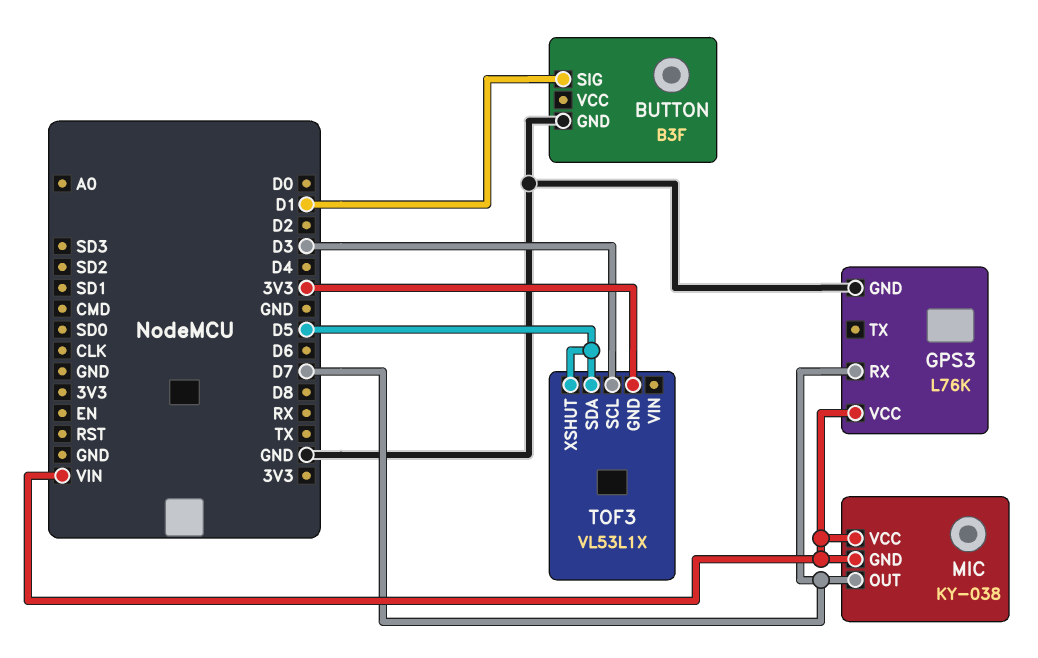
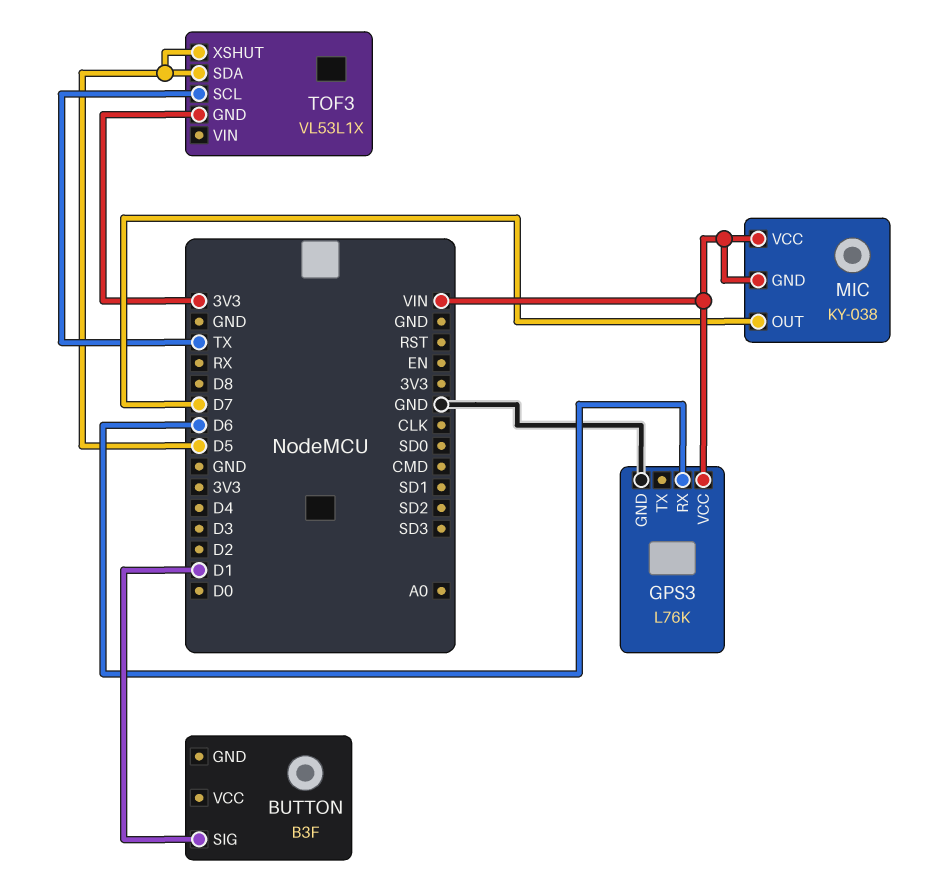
BUTTON pin GND: GND -> none
GPS3 pin RX: D7 -> D6
TOF3 pin SCL: D3 -> TX

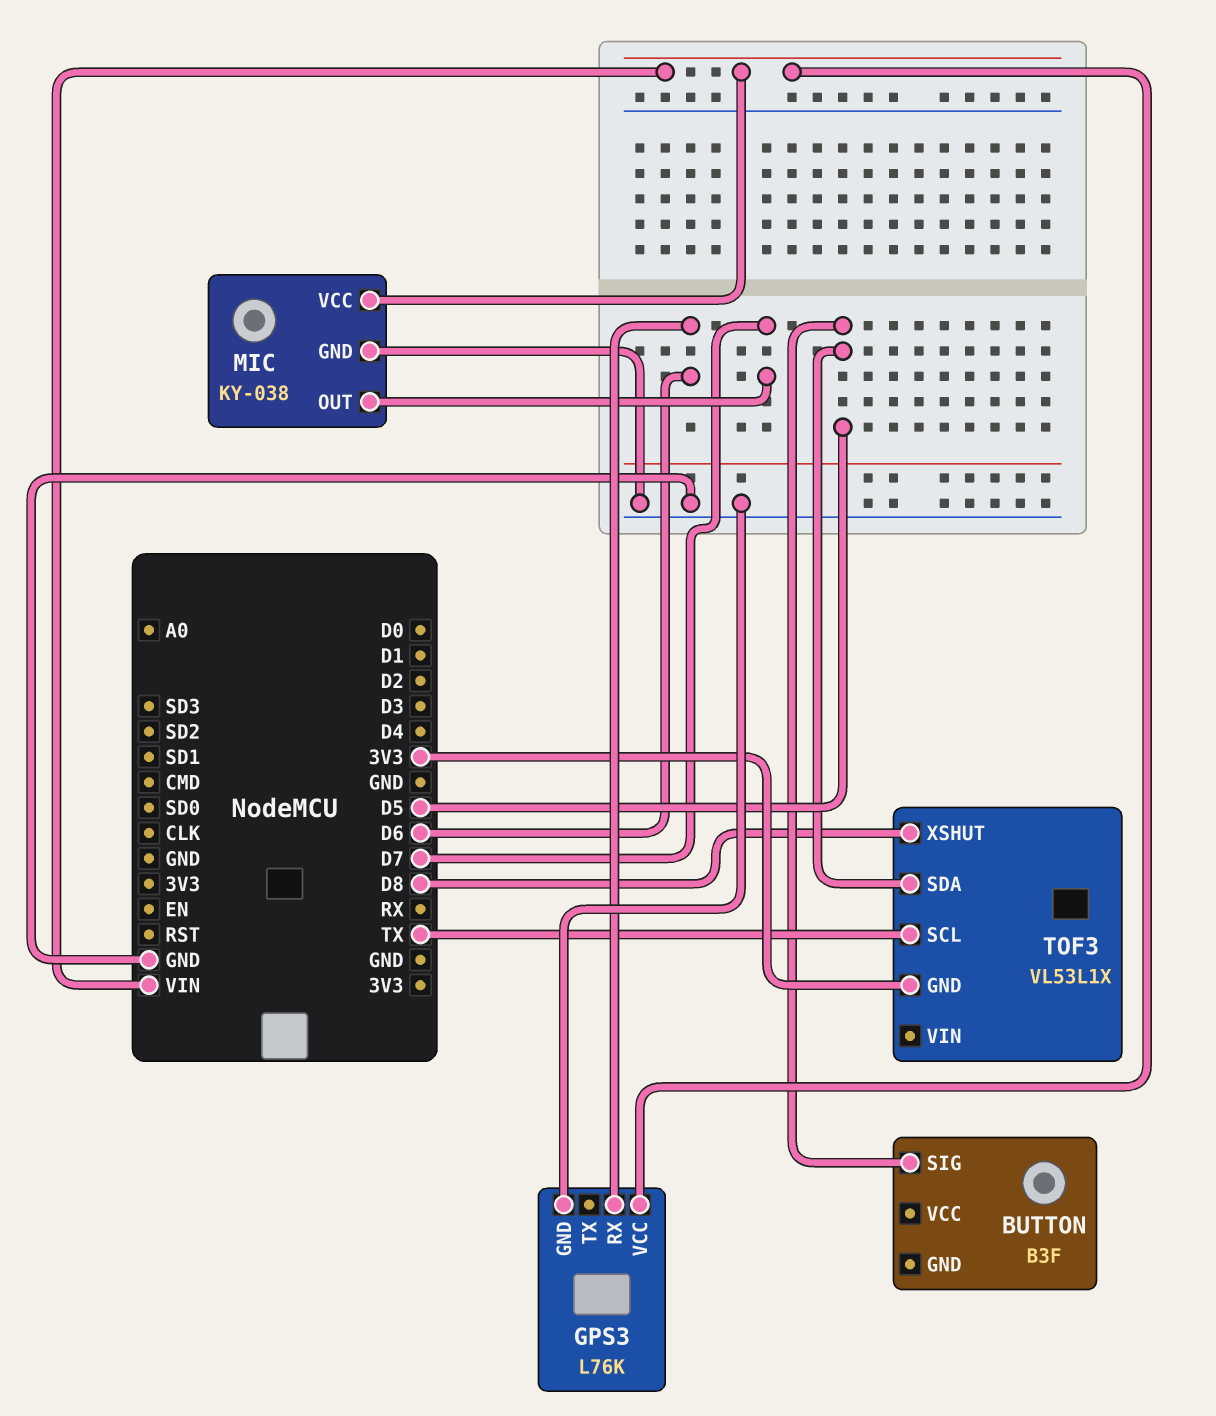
BUTTON pin SIG: D1 -> D5
MIC pin GND: VIN -> GND
TOF3 pin XSHUT: D5 -> D8

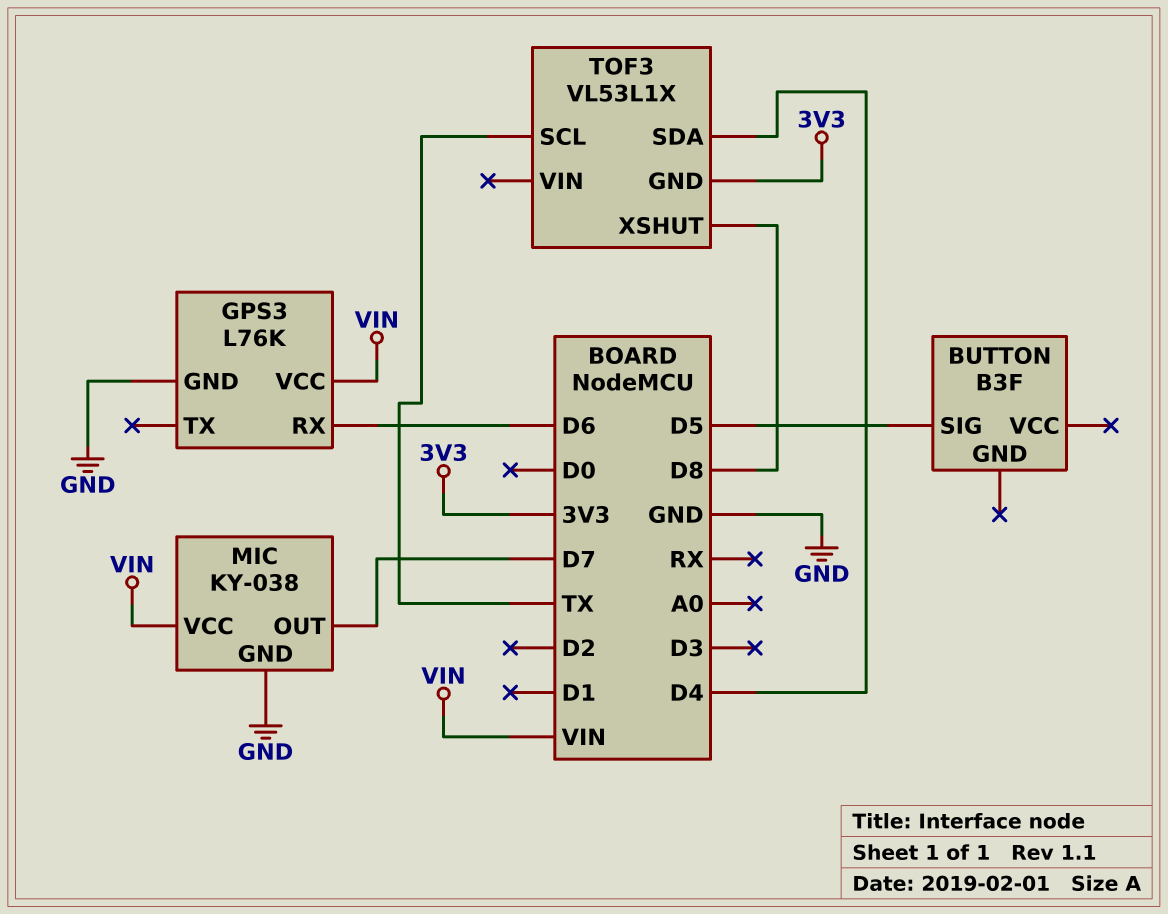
TOF3 pin SDA: D5 -> D4

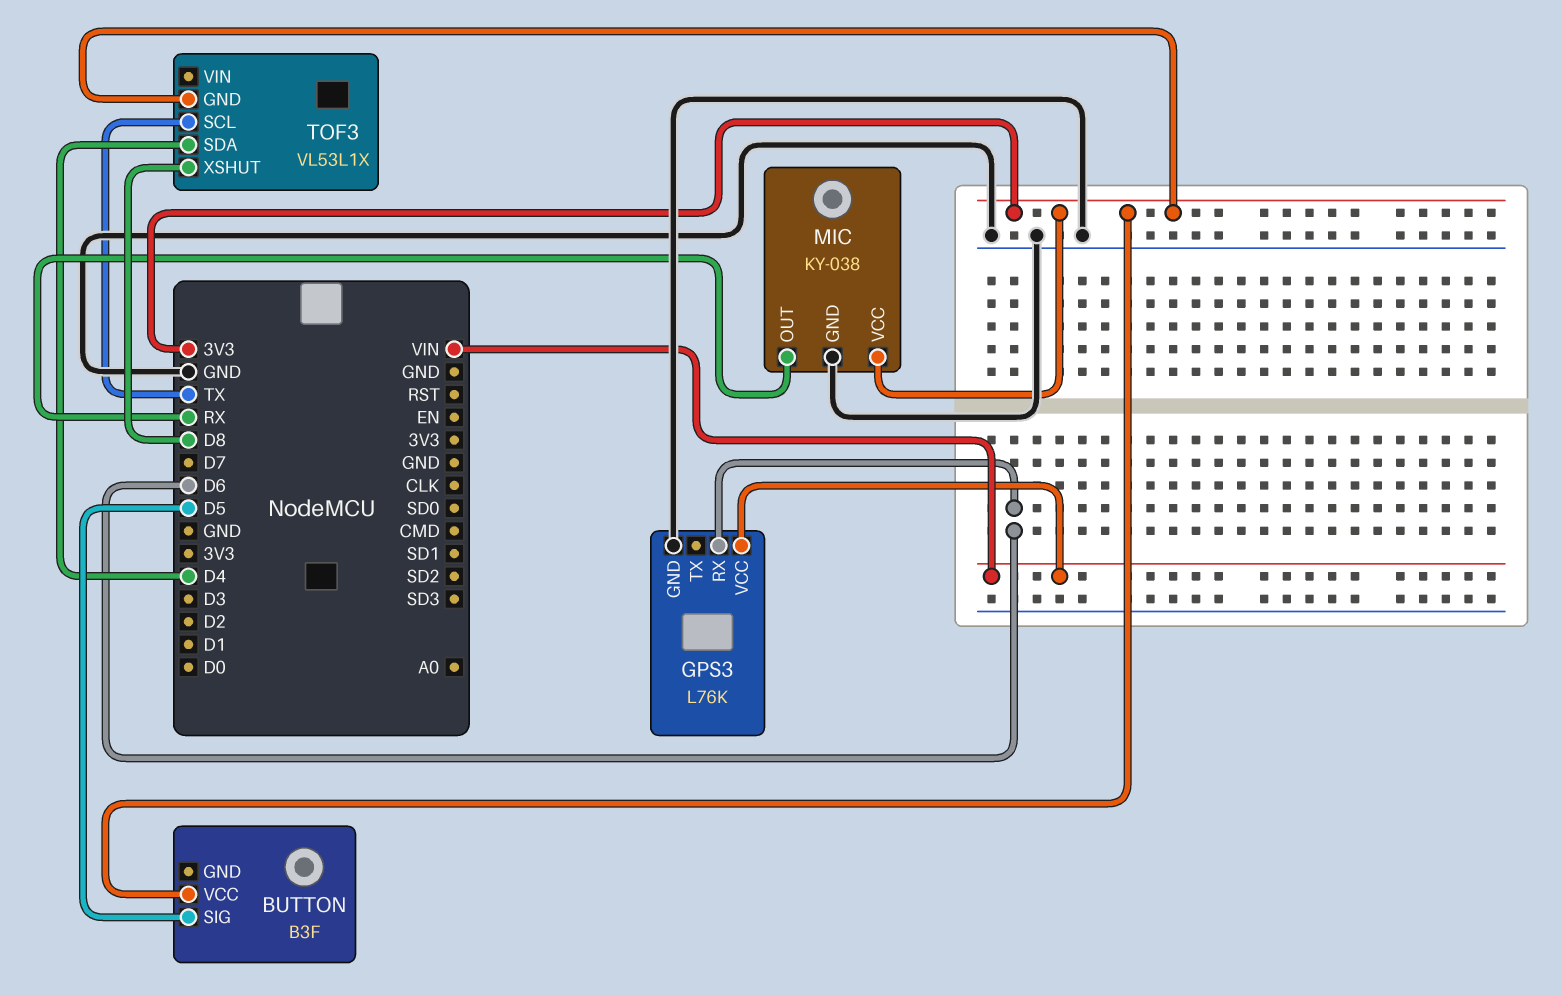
BUTTON pin VCC: none -> 3V3
MIC pin OUT: D7 -> RX
MIC pin VCC: VIN -> 3V3

